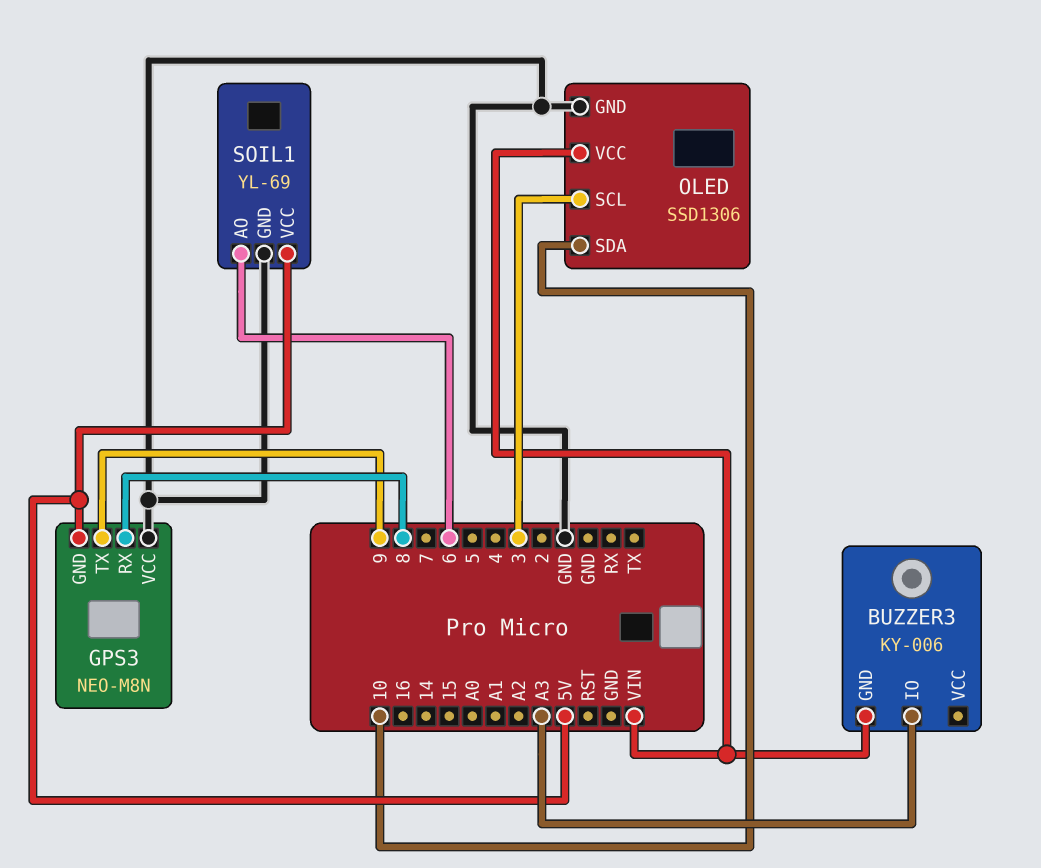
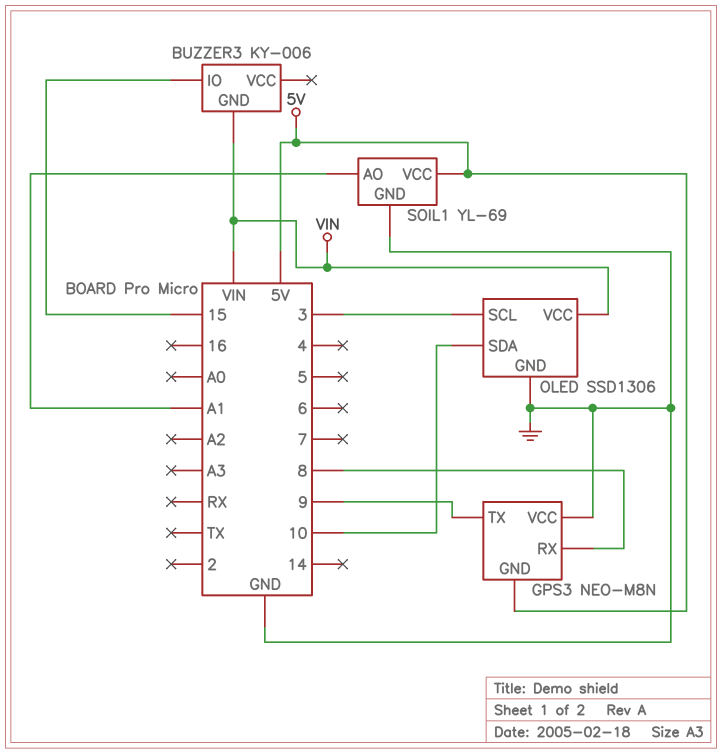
BUZZER3 pin IO: A3 -> 15
SOIL1 pin AO: 6 -> A1

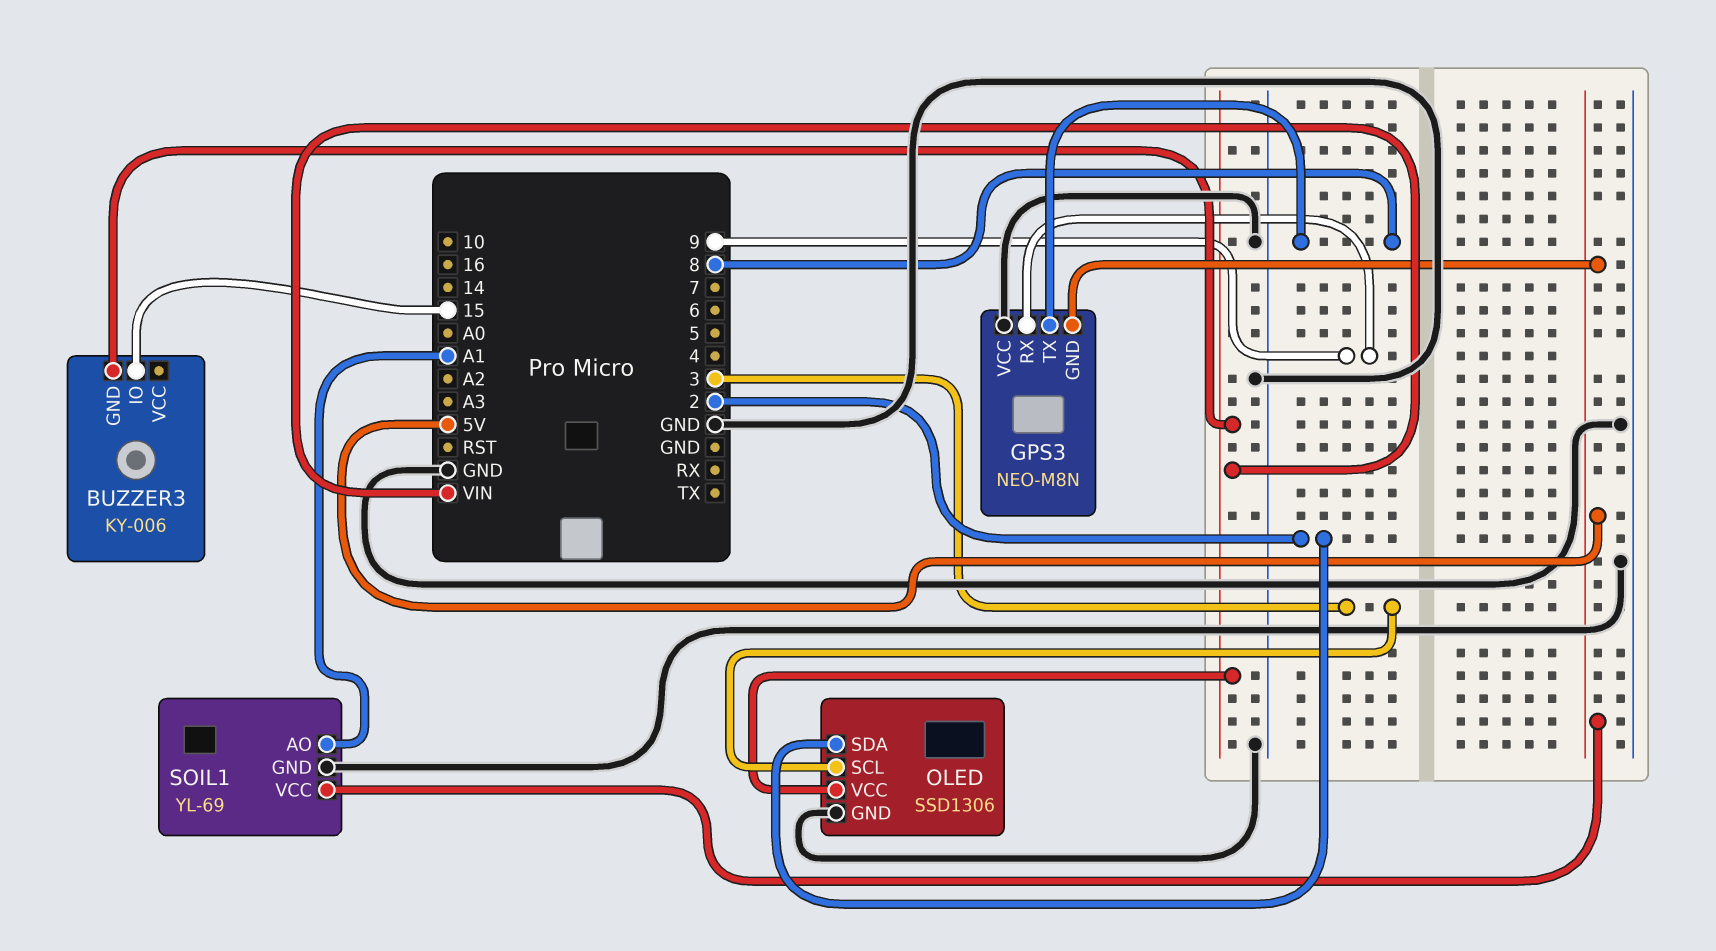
GPS3 pin RX: 8 -> 9
GPS3 pin TX: 9 -> 8
OLED pin SDA: 10 -> 2

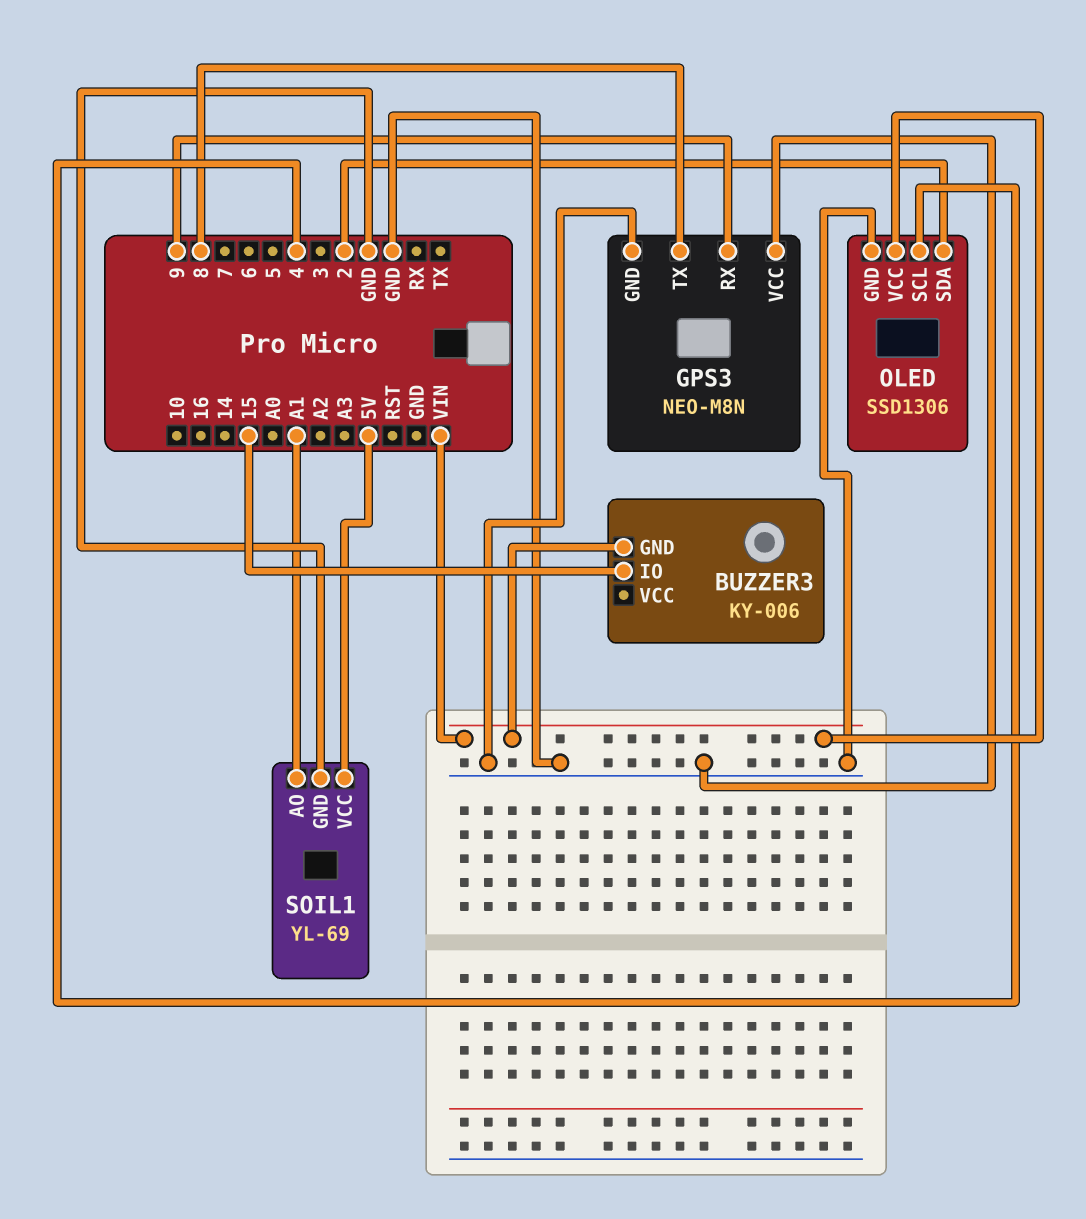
GPS3 pin GND: 5V -> GND
OLED pin SCL: 3 -> 4

